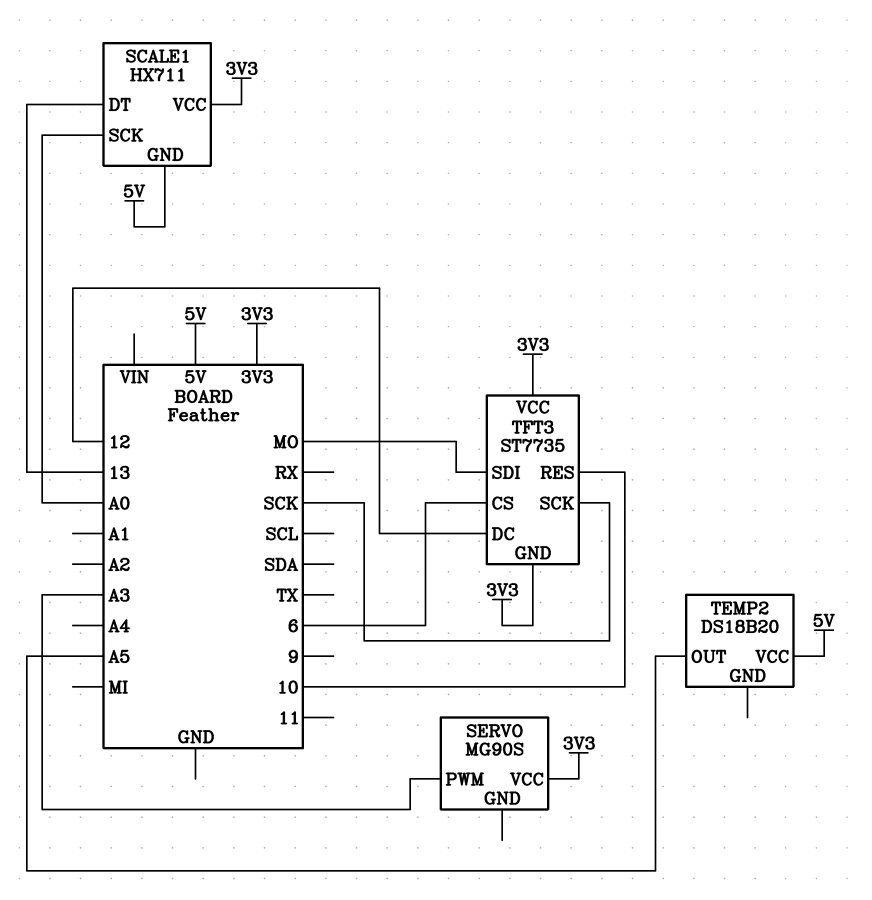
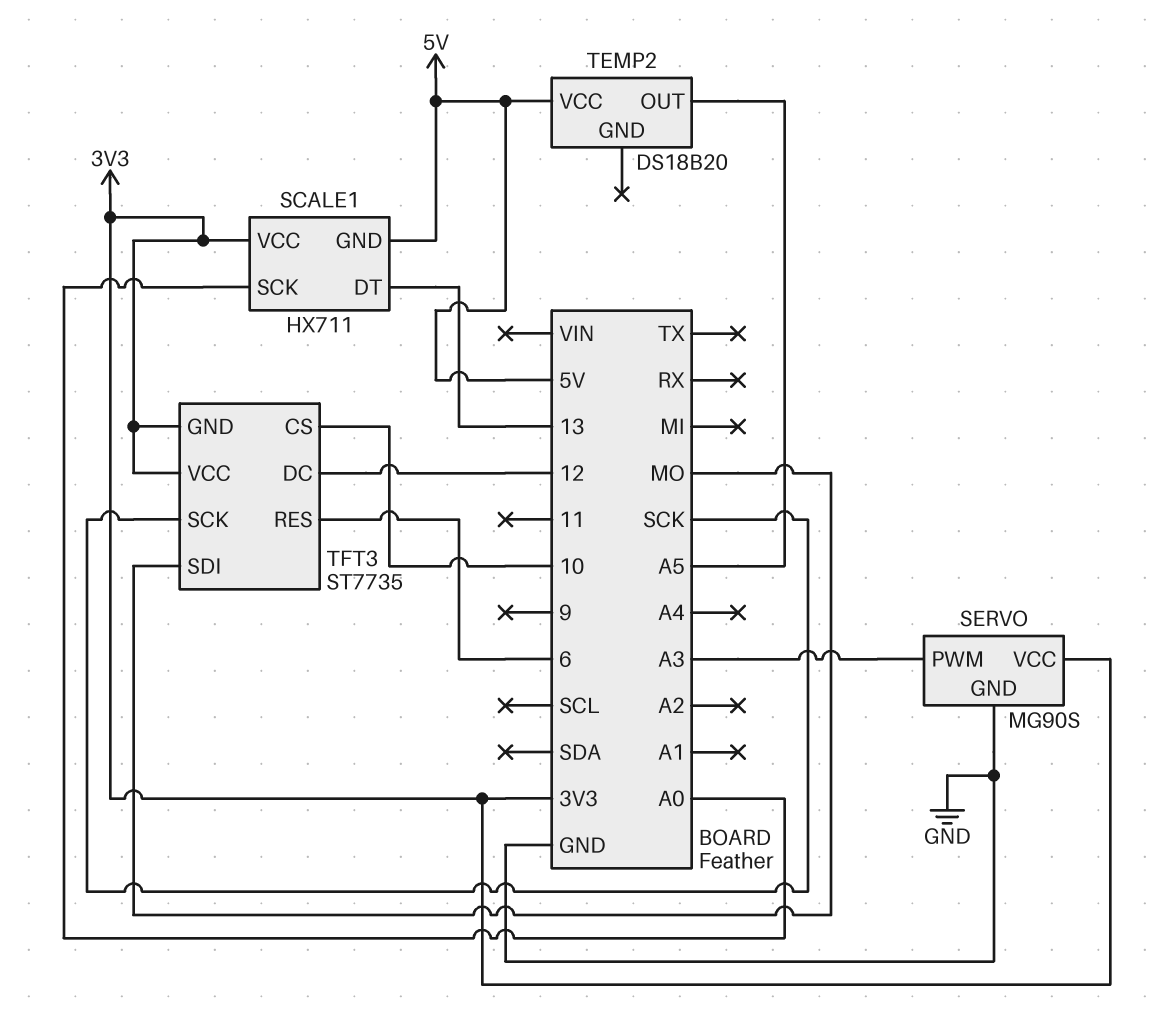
SERVO pin GND: none -> GND
TFT3 pin CS: 6 -> 10
TFT3 pin RES: 10 -> 6

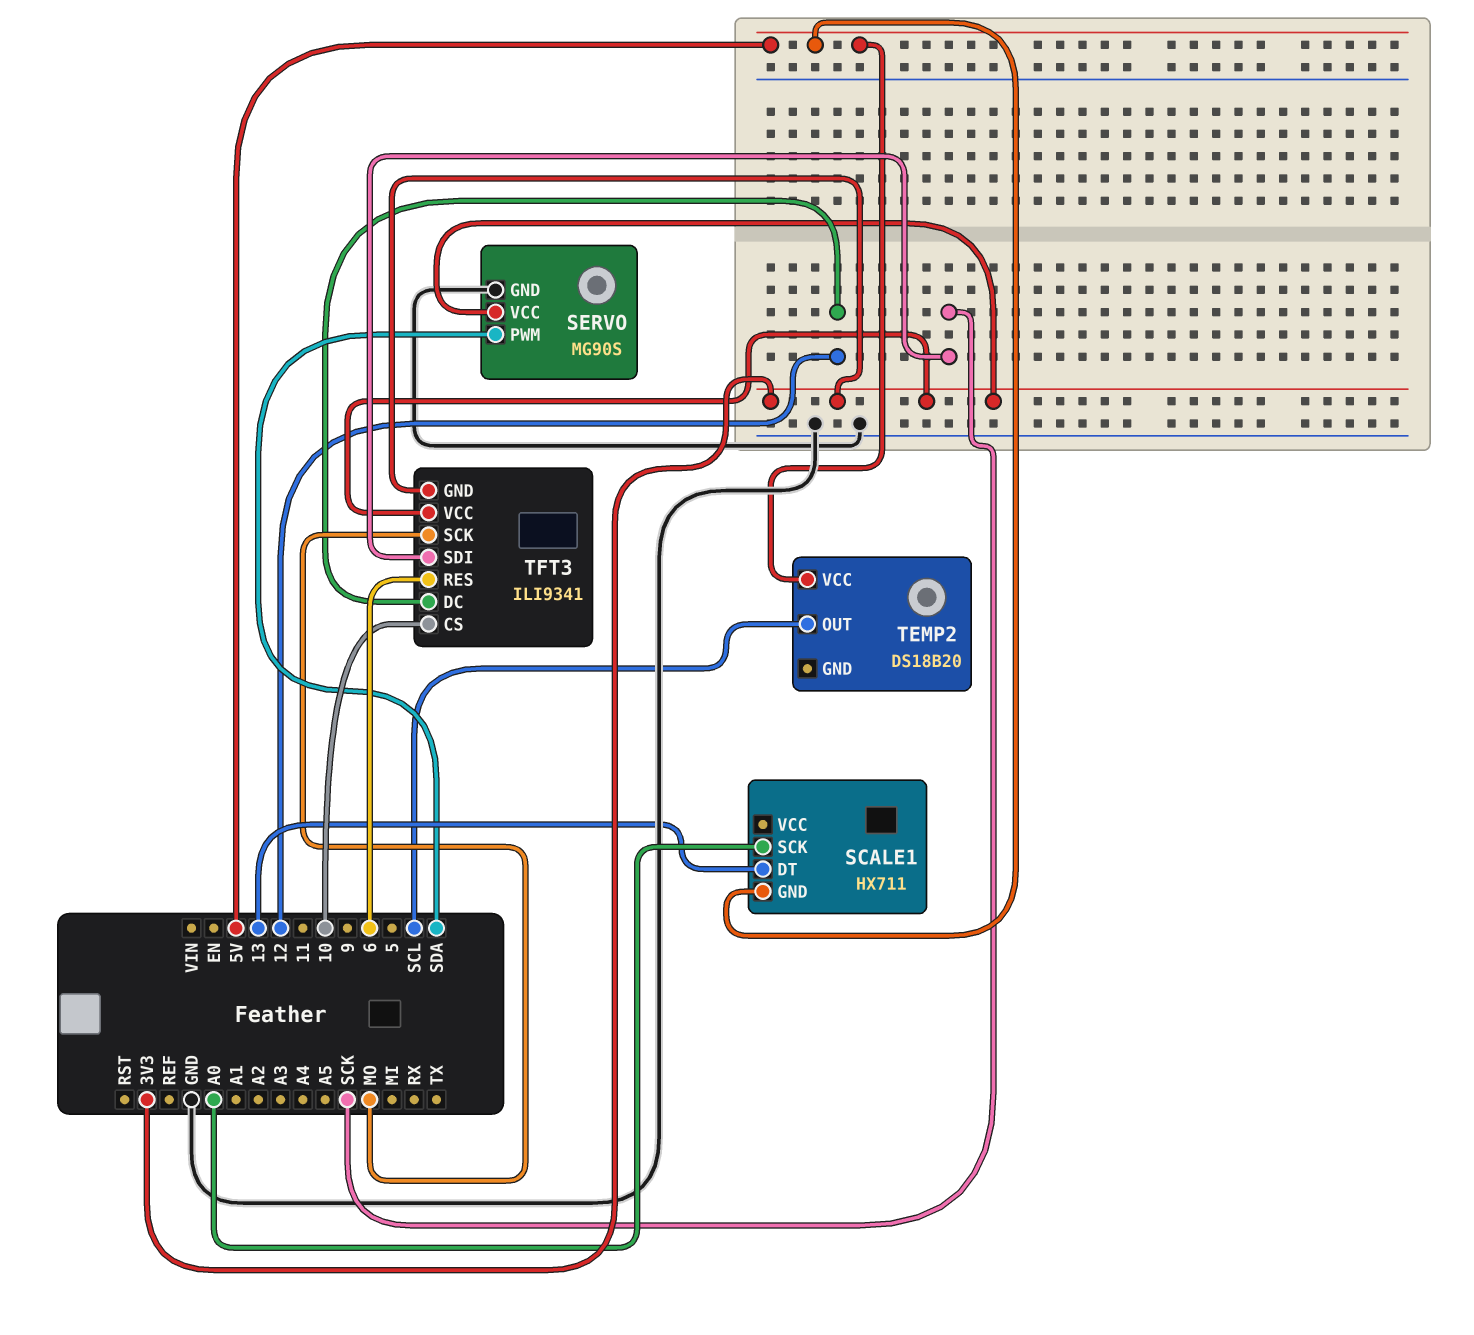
SCALE1 pin VCC: 3V3 -> none
SERVO pin PWM: A3 -> SDA
TEMP2 pin OUT: A5 -> SCL
TFT3: ST7735 -> ILI9341
TFT3 pin SCK: SCK -> MO
TFT3 pin SDI: MO -> SCK

